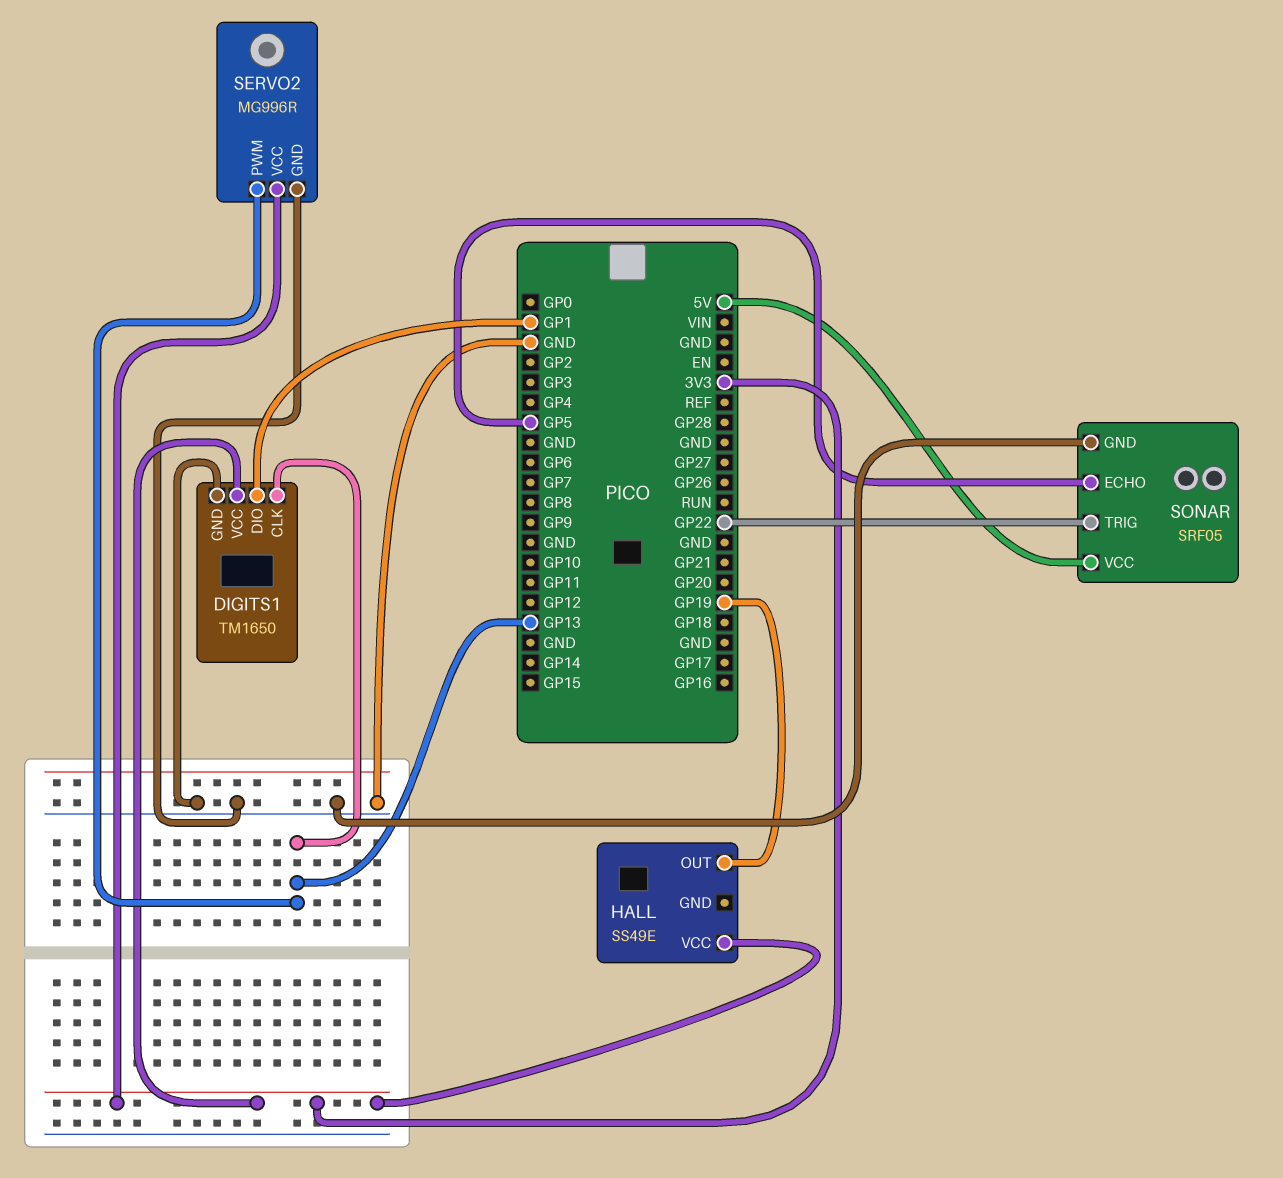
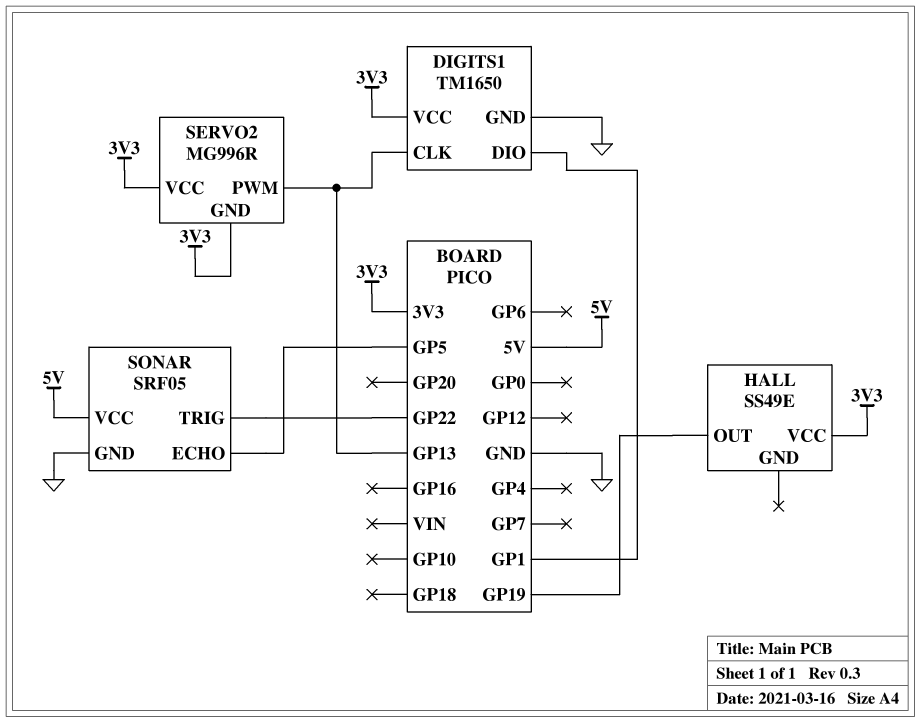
SERVO2 pin GND: GND -> 3V3

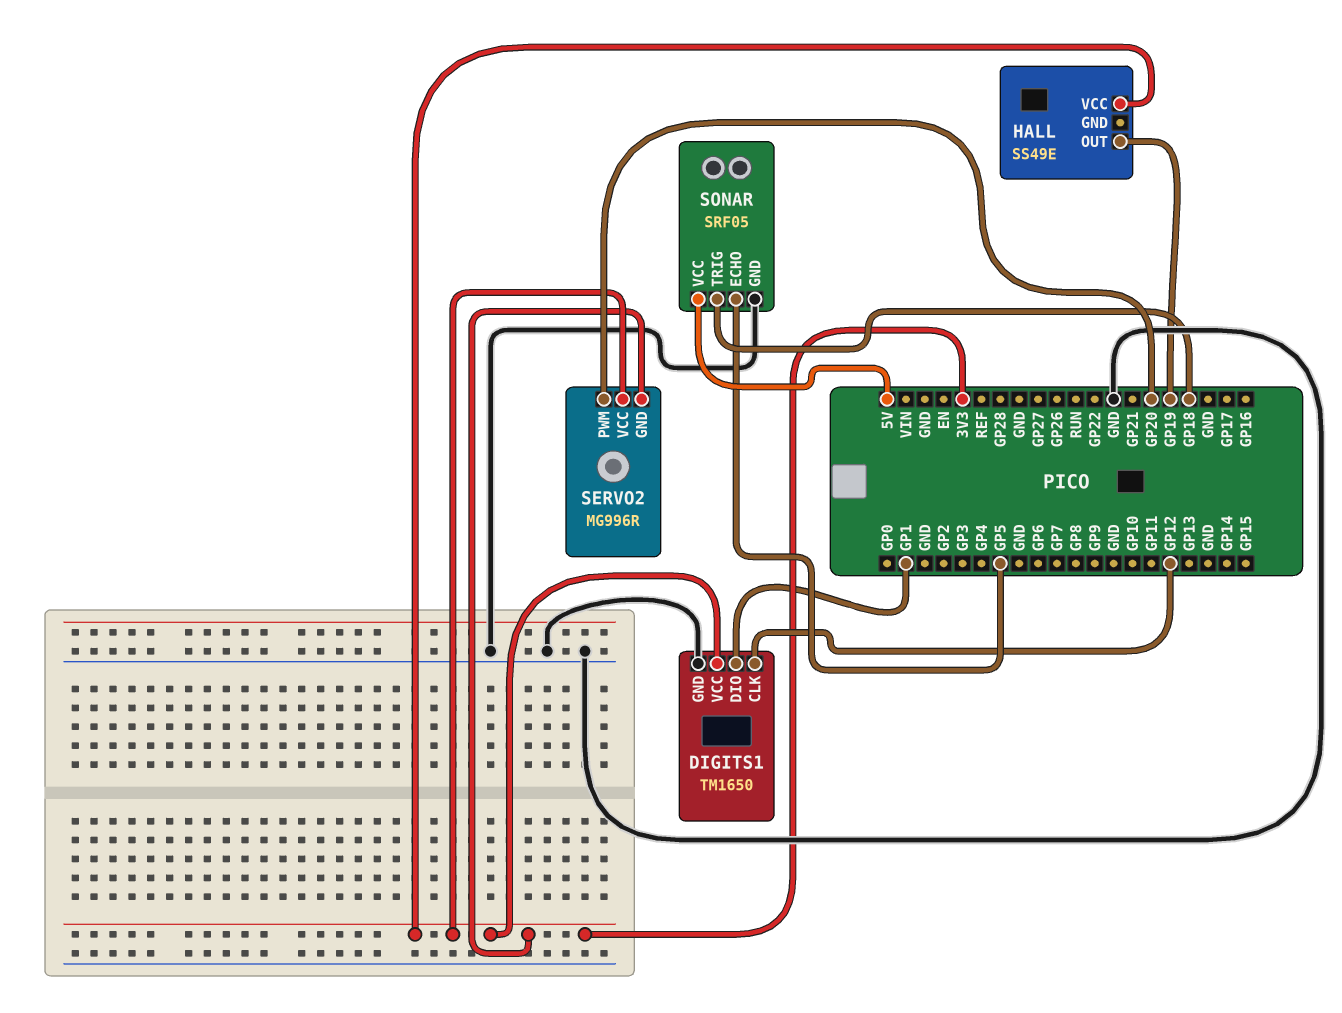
DIGITS1 pin CLK: GP13 -> GP12
SERVO2 pin PWM: GP13 -> GP20
SONAR pin TRIG: GP22 -> GP18

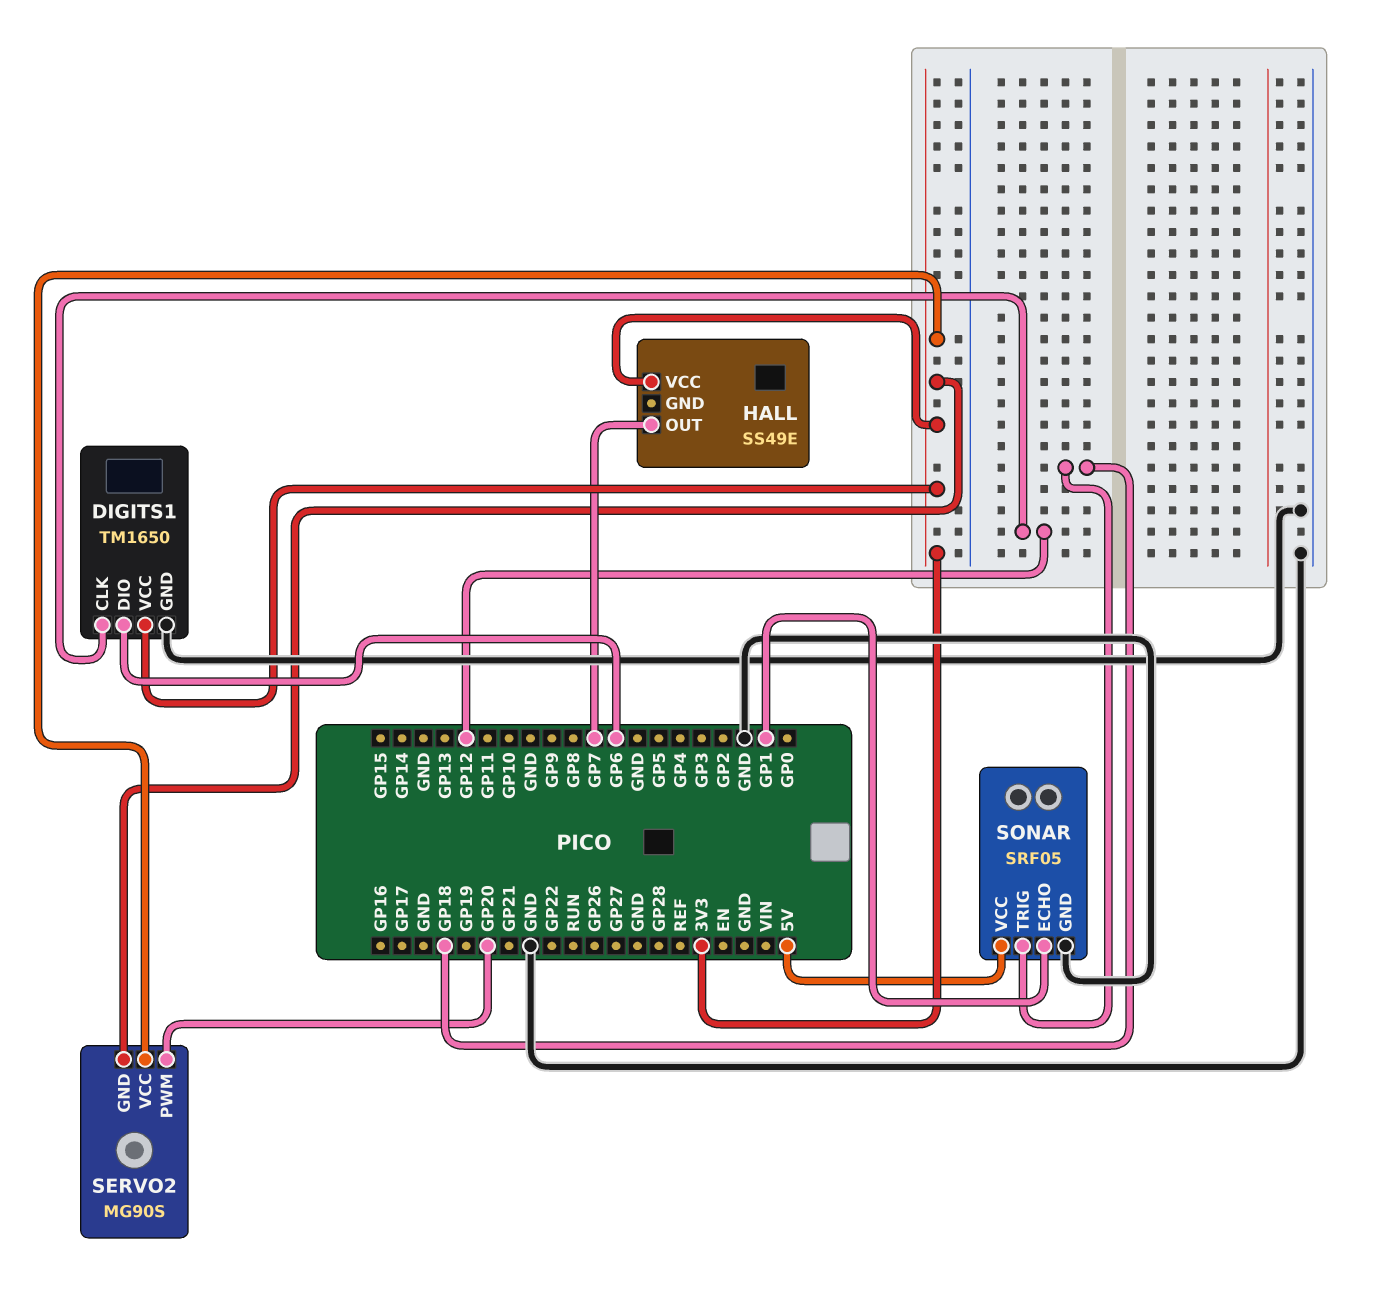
DIGITS1 pin DIO: GP1 -> GP6
HALL pin OUT: GP19 -> GP7
SERVO2: MG996R -> MG90S
SONAR pin ECHO: GP5 -> GP1

